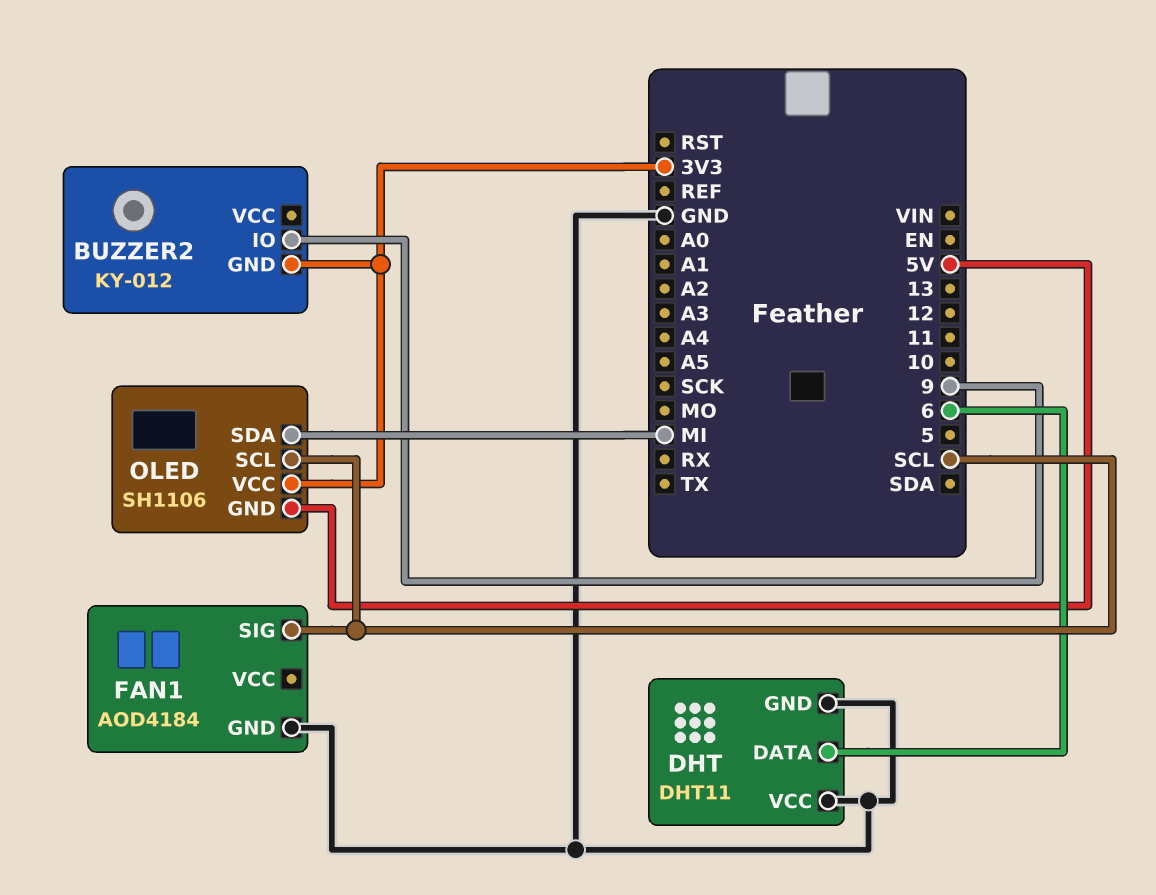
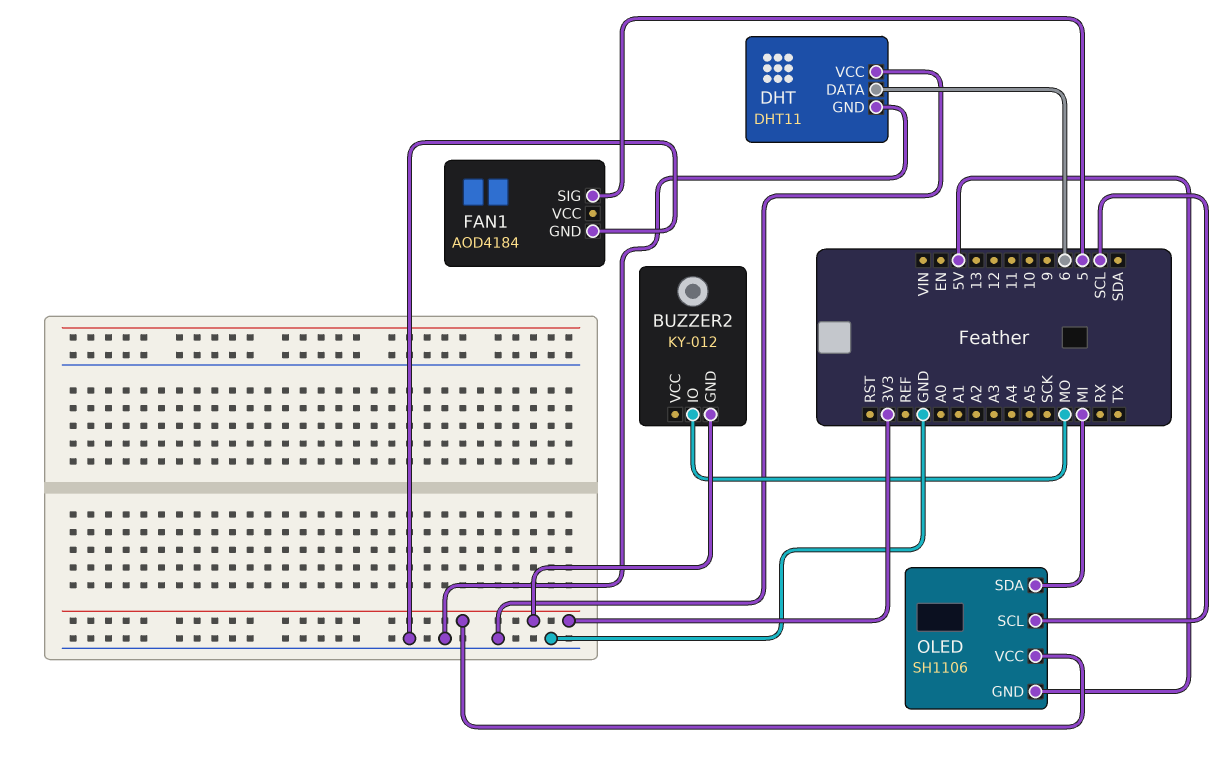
BUZZER2 pin IO: 9 -> MO
FAN1 pin SIG: SCL -> 5

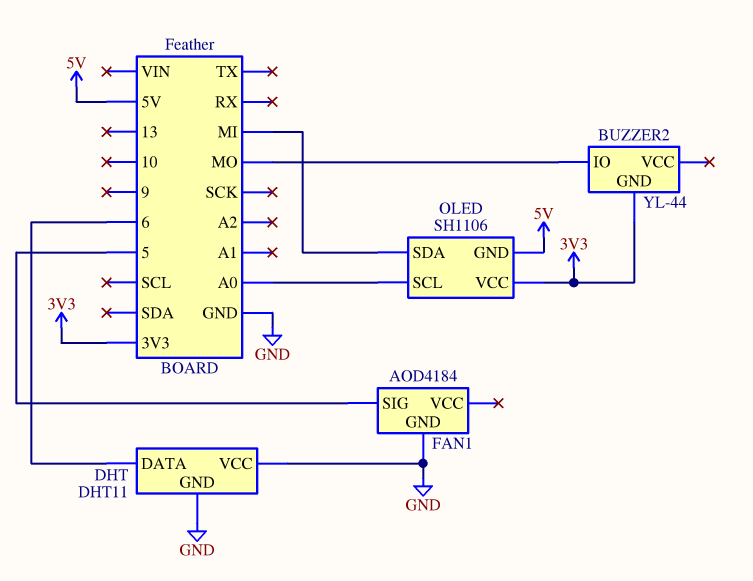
BUZZER2: KY-012 -> YL-44
OLED pin SCL: SCL -> A0

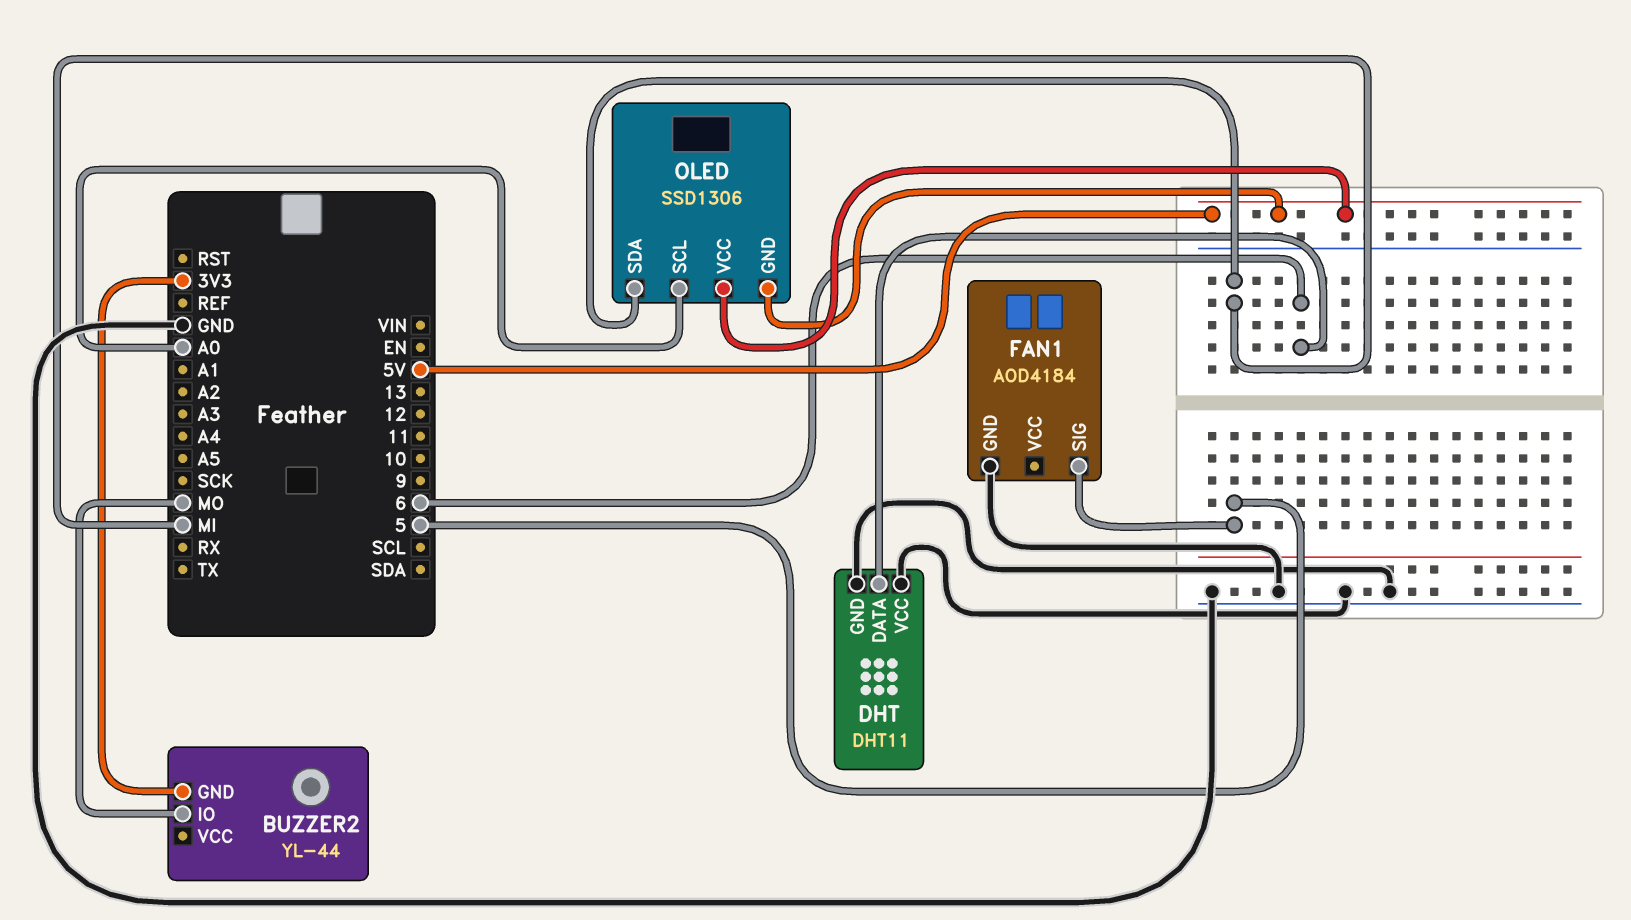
OLED: SH1106 -> SSD1306
OLED pin VCC: 3V3 -> 5V

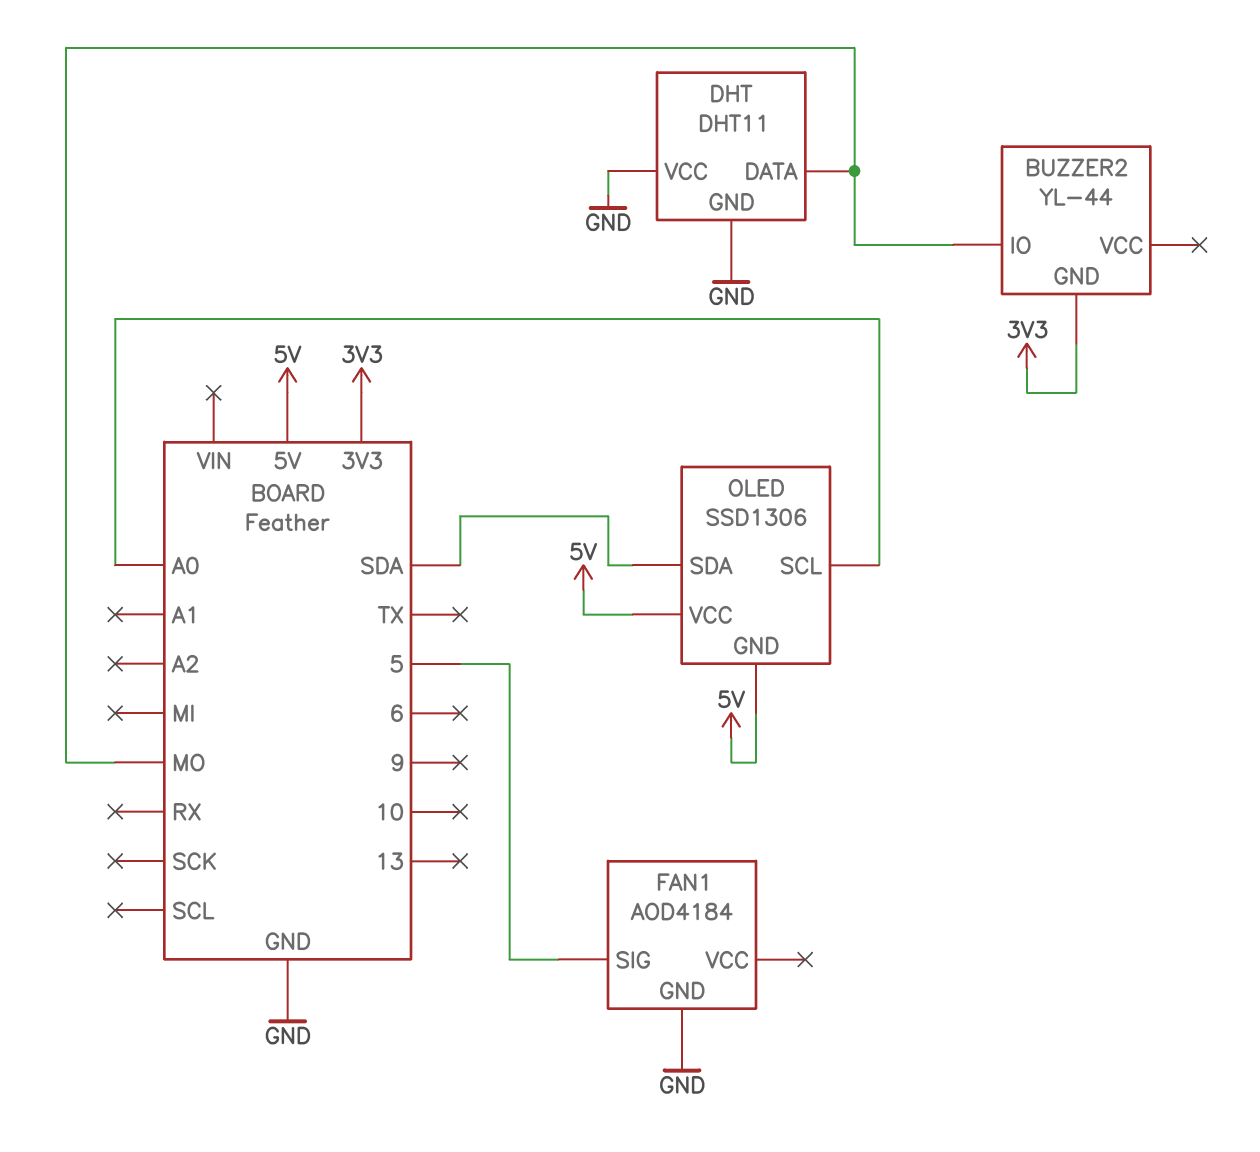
DHT pin DATA: 6 -> MO
OLED pin SDA: MI -> SDA

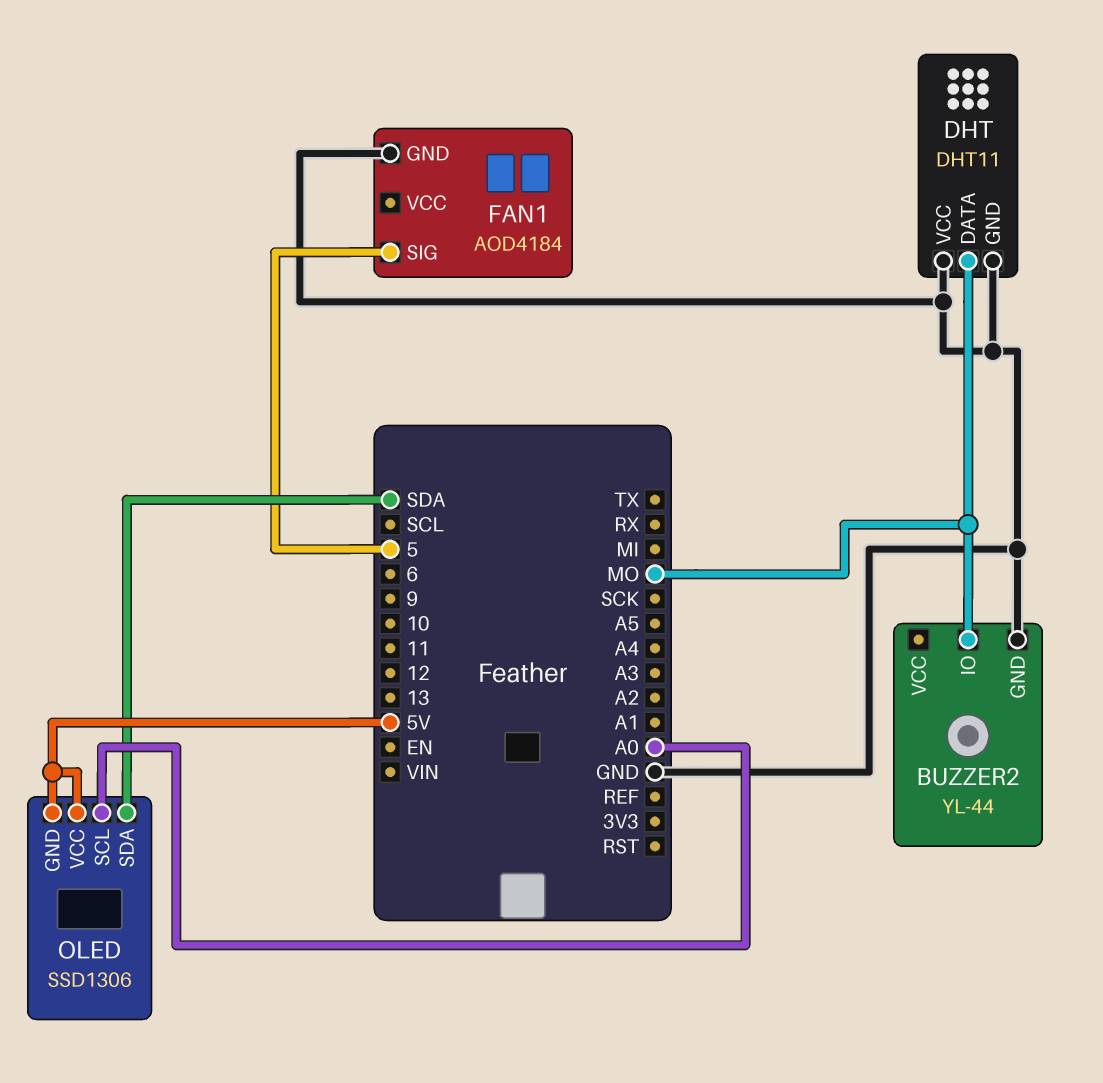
BUZZER2 pin GND: 3V3 -> GND

